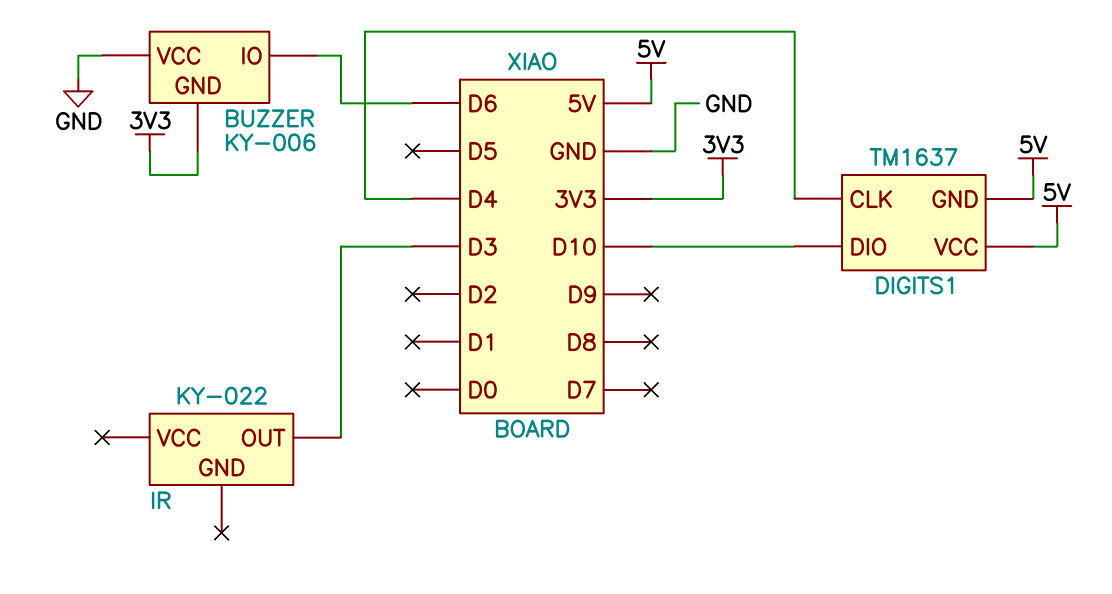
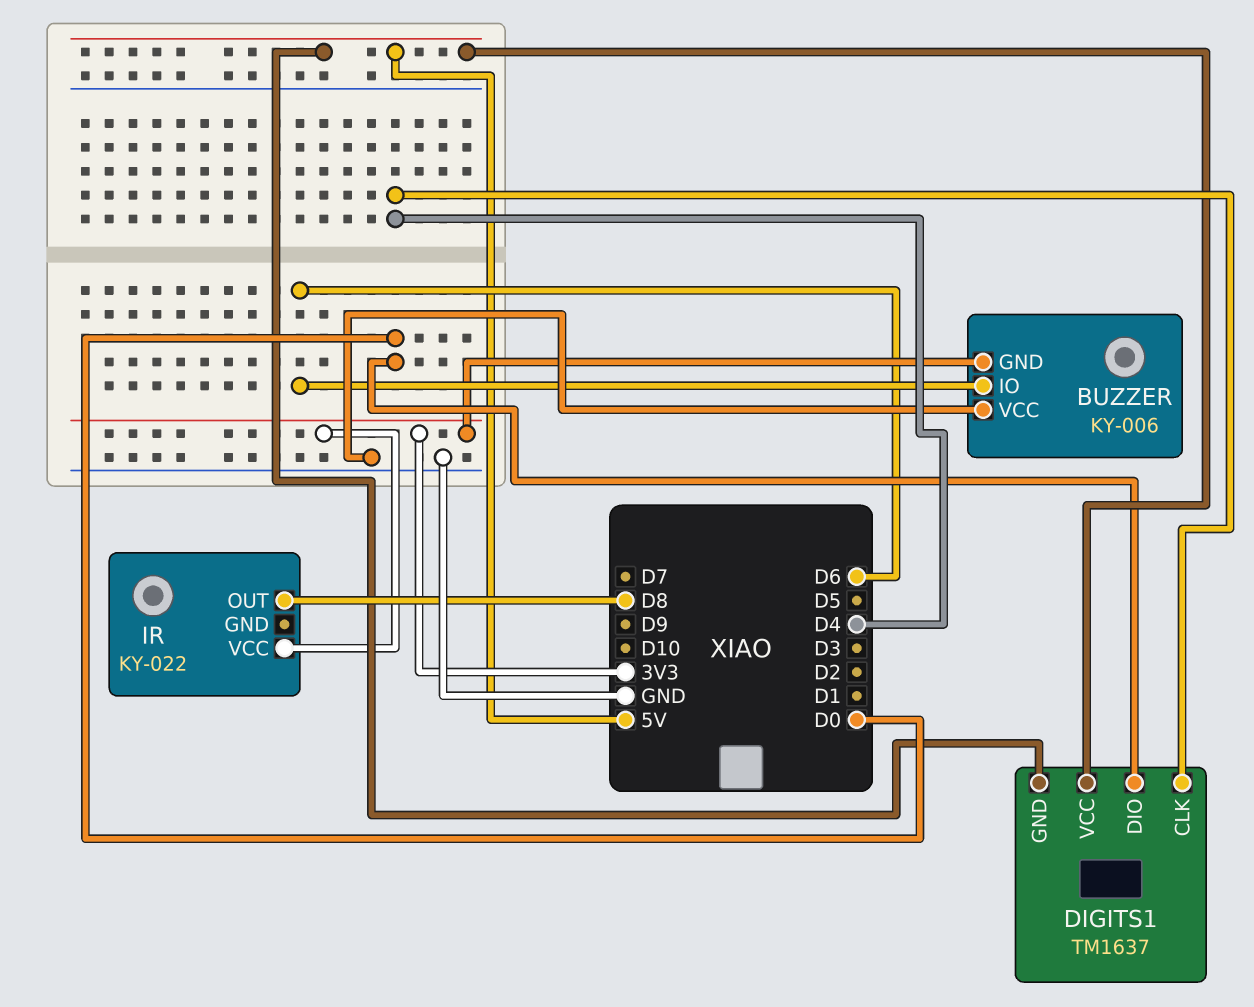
DIGITS1 pin DIO: D10 -> D0
IR pin OUT: D3 -> D8
IR pin VCC: none -> 3V3

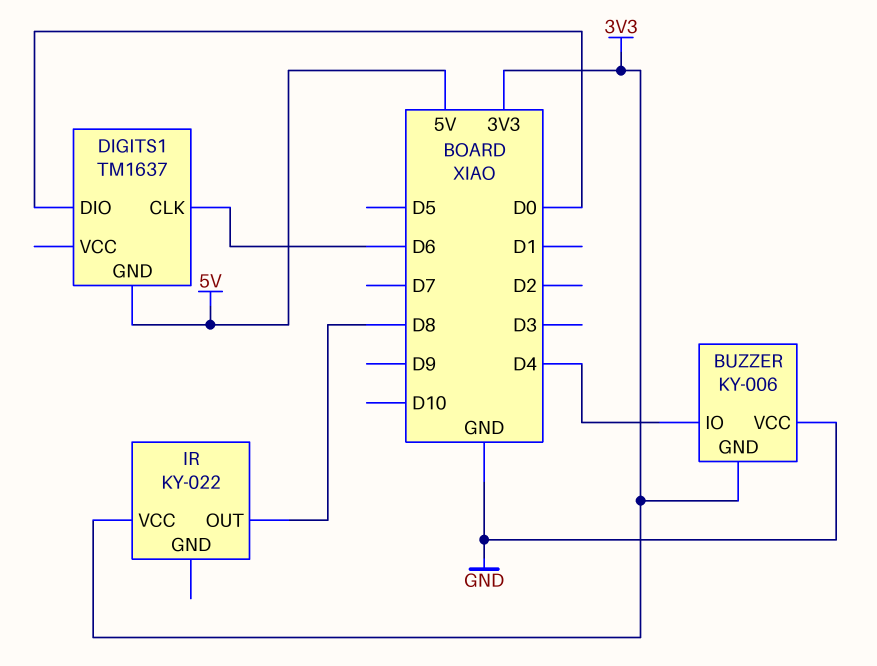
BUZZER pin IO: D6 -> D4
DIGITS1 pin CLK: D4 -> D6
DIGITS1 pin VCC: 5V -> none

